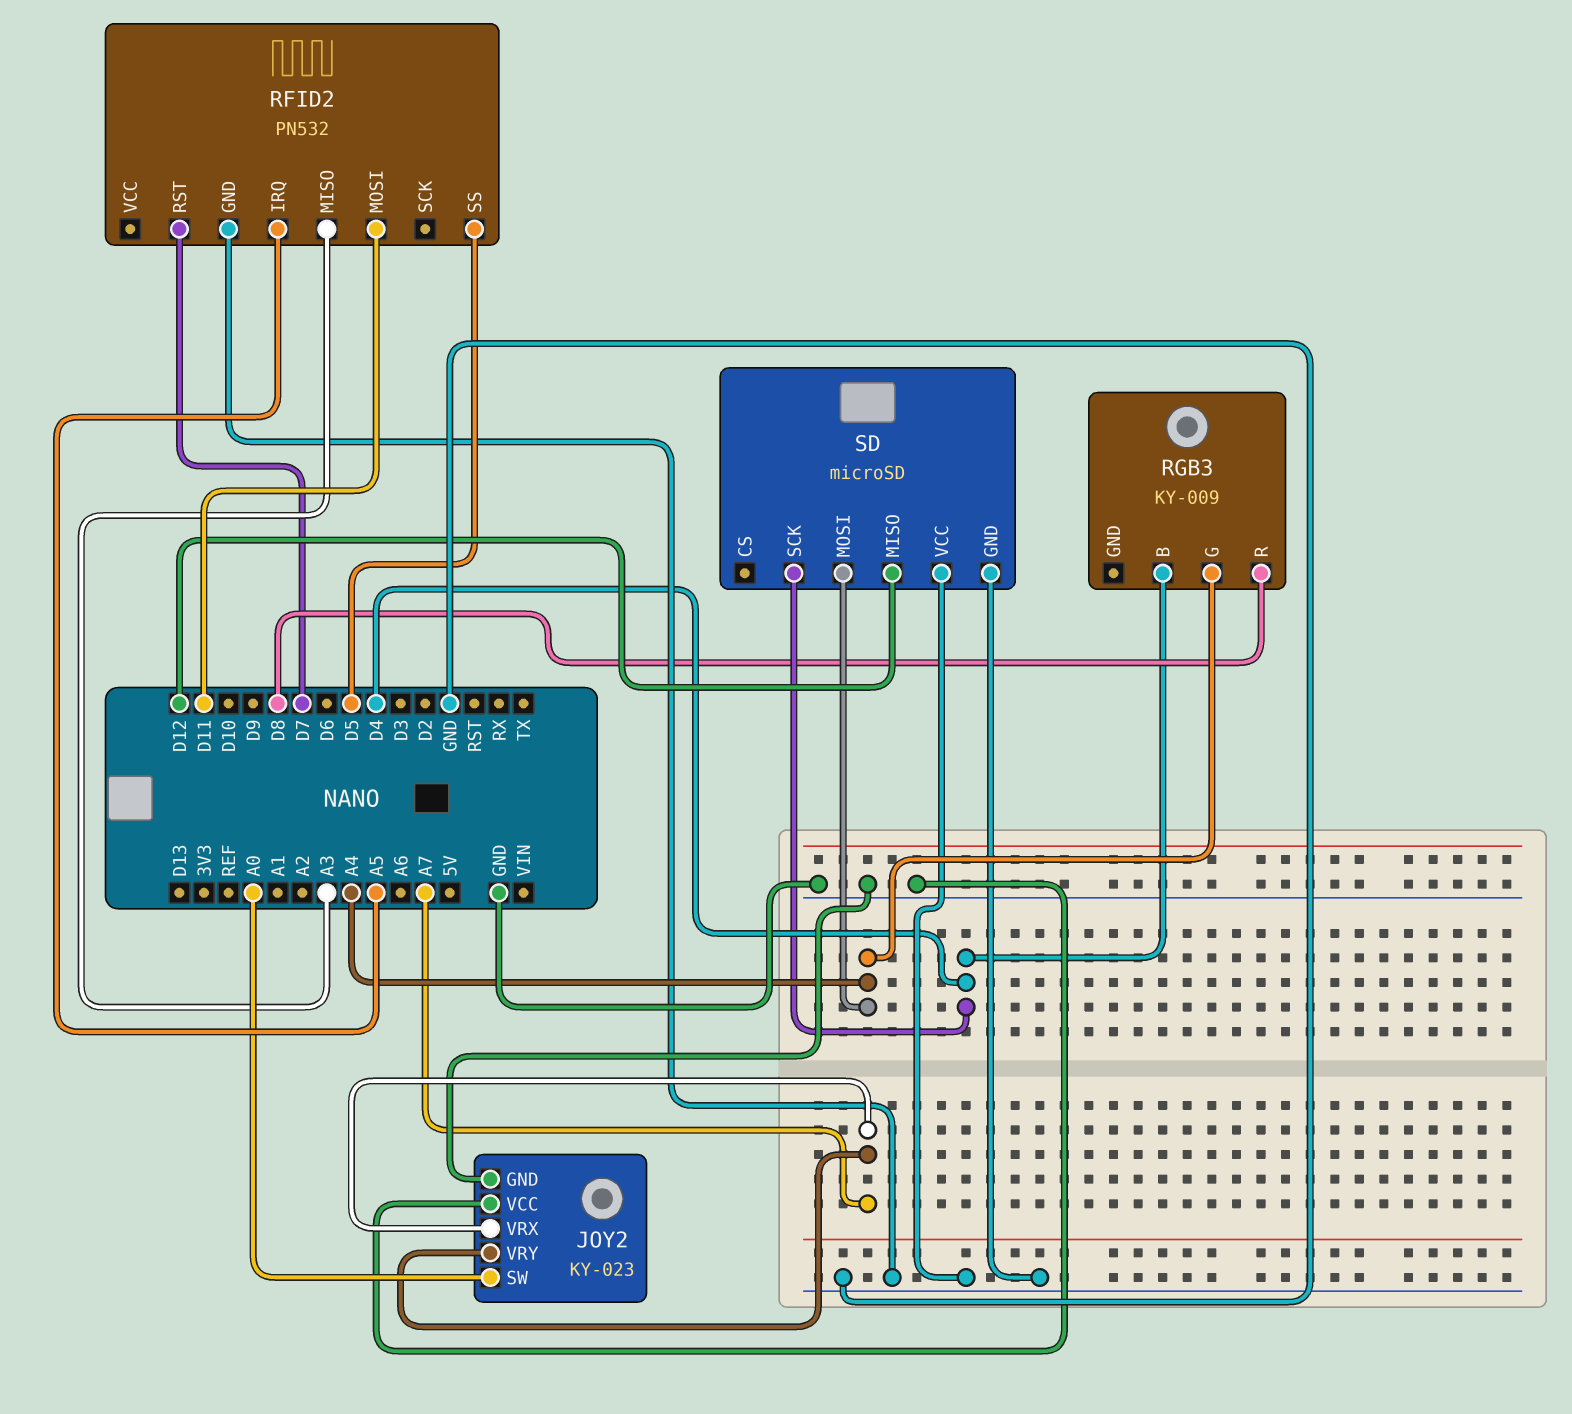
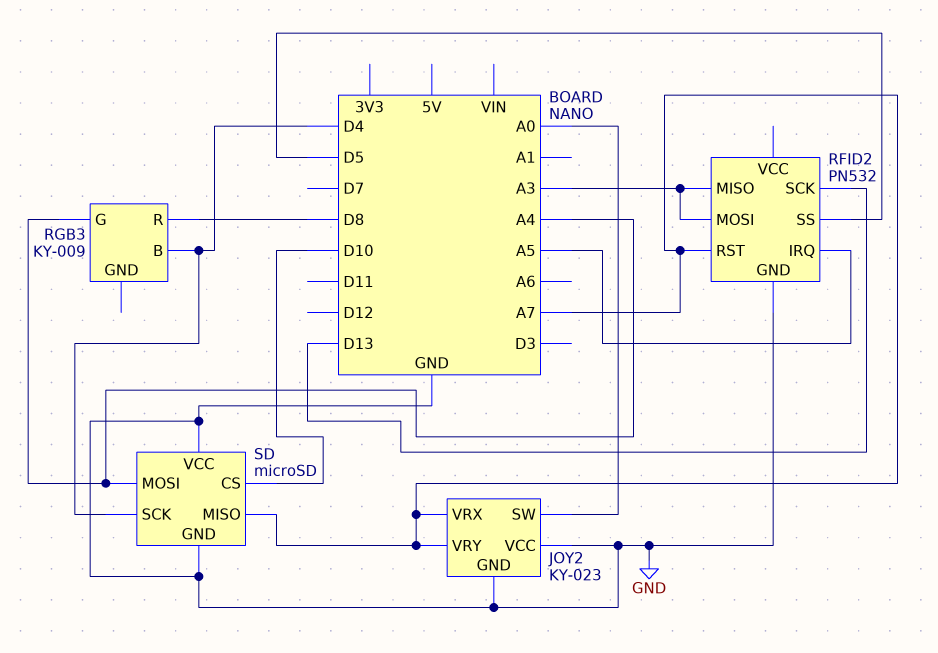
RFID2 pin MOSI: D11 -> A3
RFID2 pin RST: D7 -> A7
RFID2 pin SCK: none -> D13
SD pin CS: none -> D10
SD pin MISO: D12 -> A7

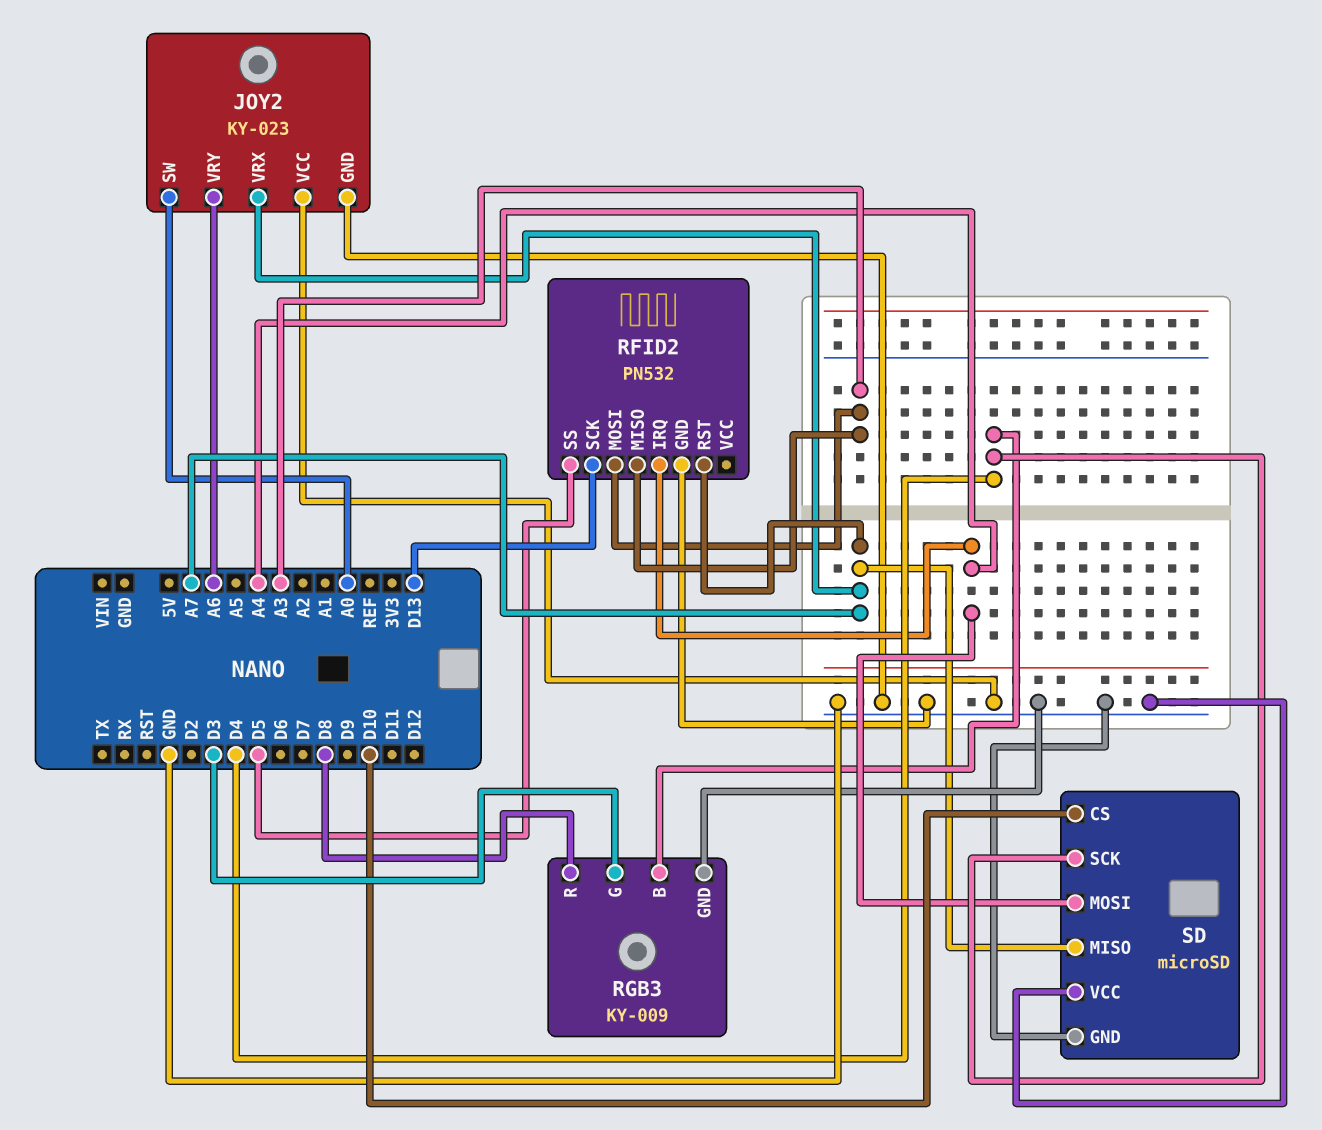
JOY2 pin VRY: A7 -> A6
RFID2 pin IRQ: A5 -> A4
RGB3 pin G: A4 -> D3
RGB3 pin GND: none -> GND

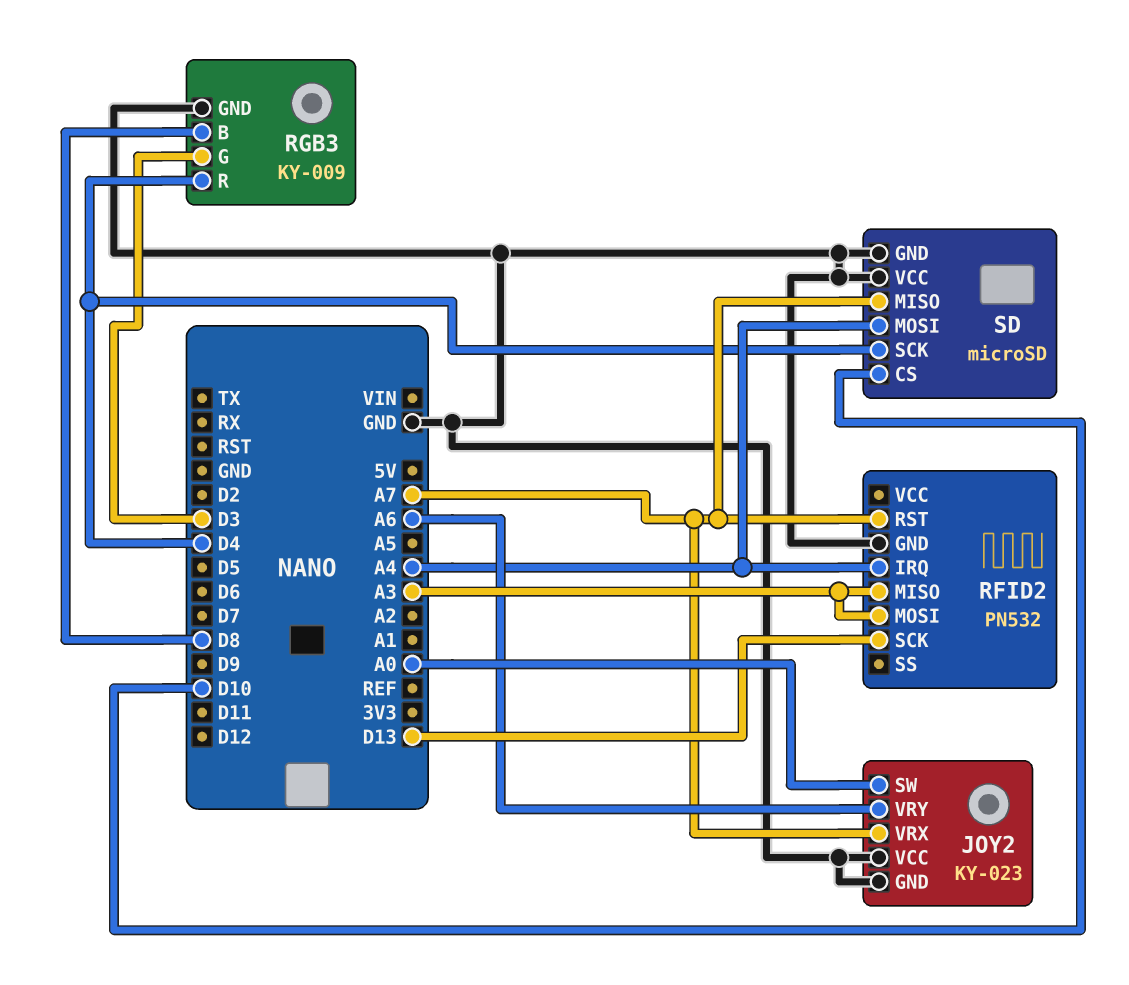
RFID2 pin SS: D5 -> none
RGB3 pin B: D4 -> D8
RGB3 pin R: D8 -> D4

